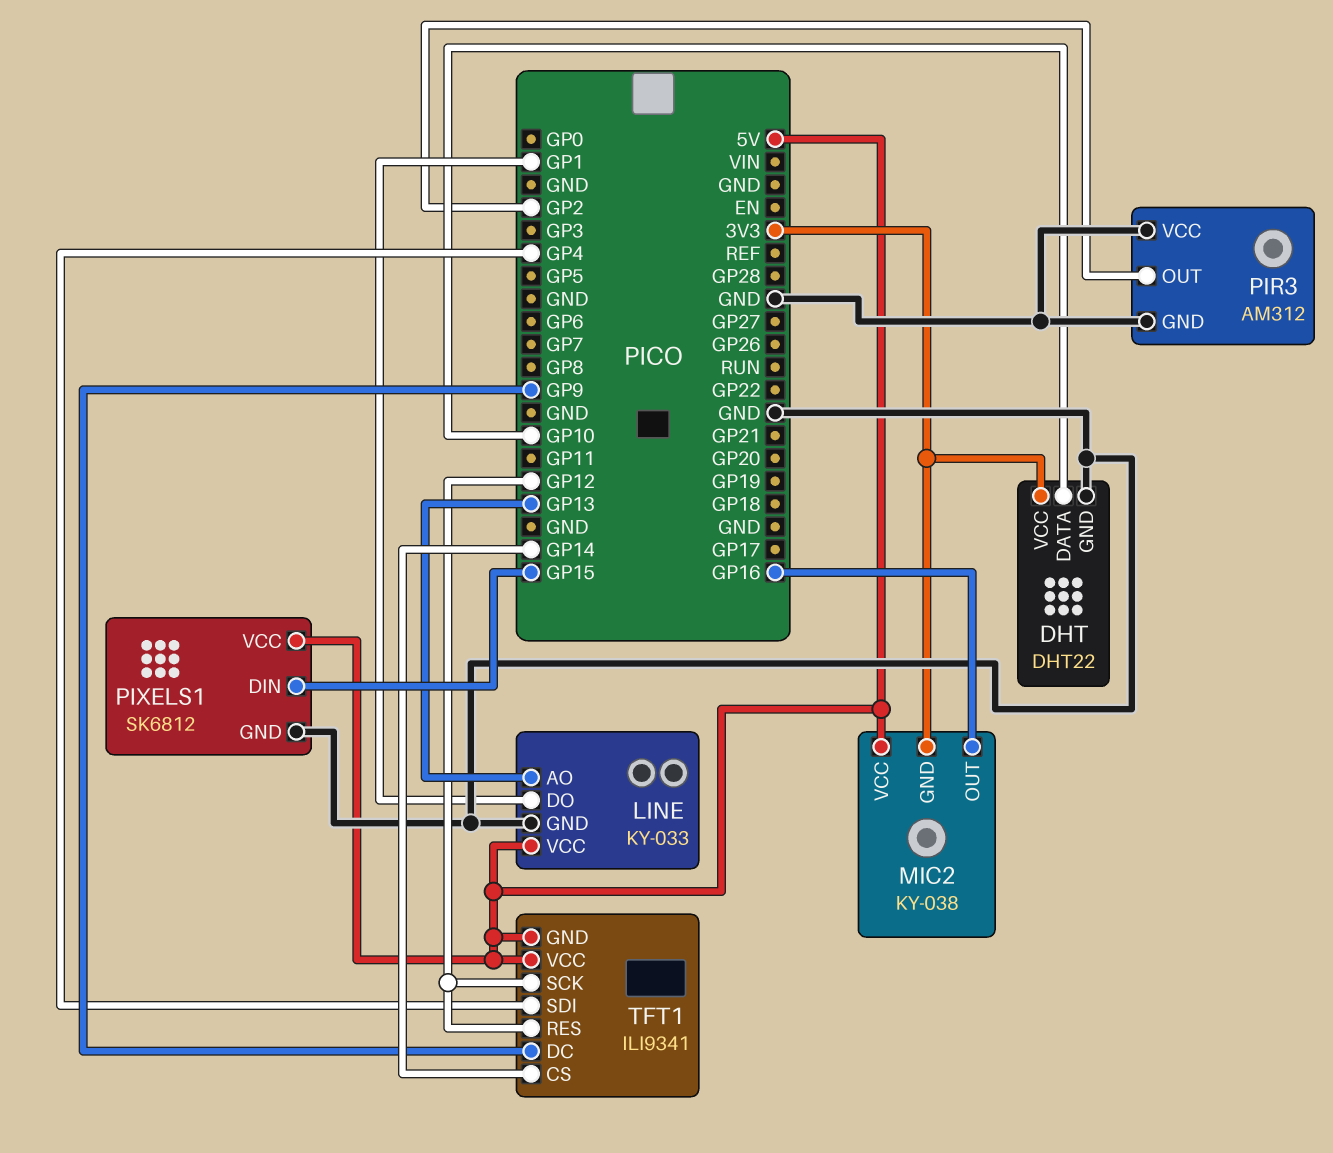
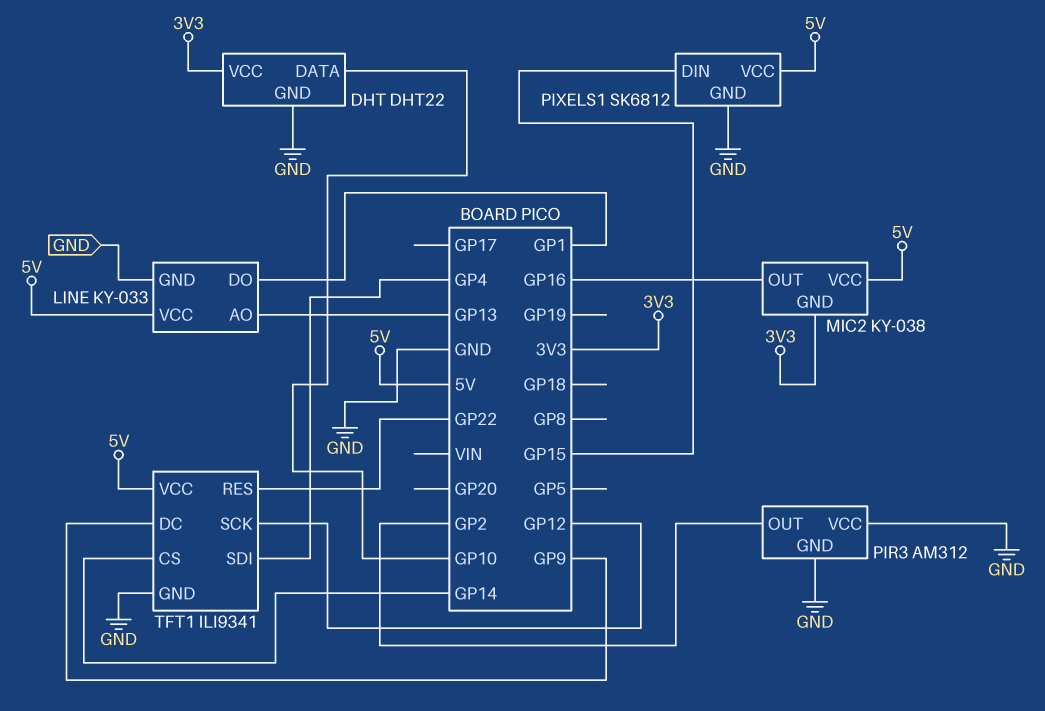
TFT1 pin GND: 5V -> GND
TFT1 pin RES: GP12 -> GP22

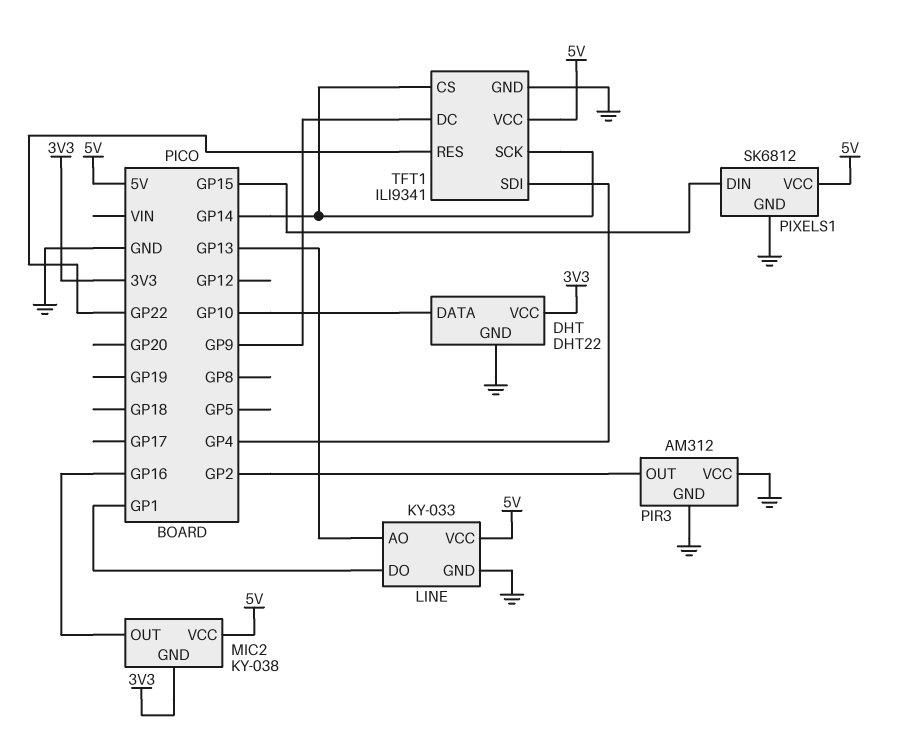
TFT1 pin SCK: GP12 -> GP14

